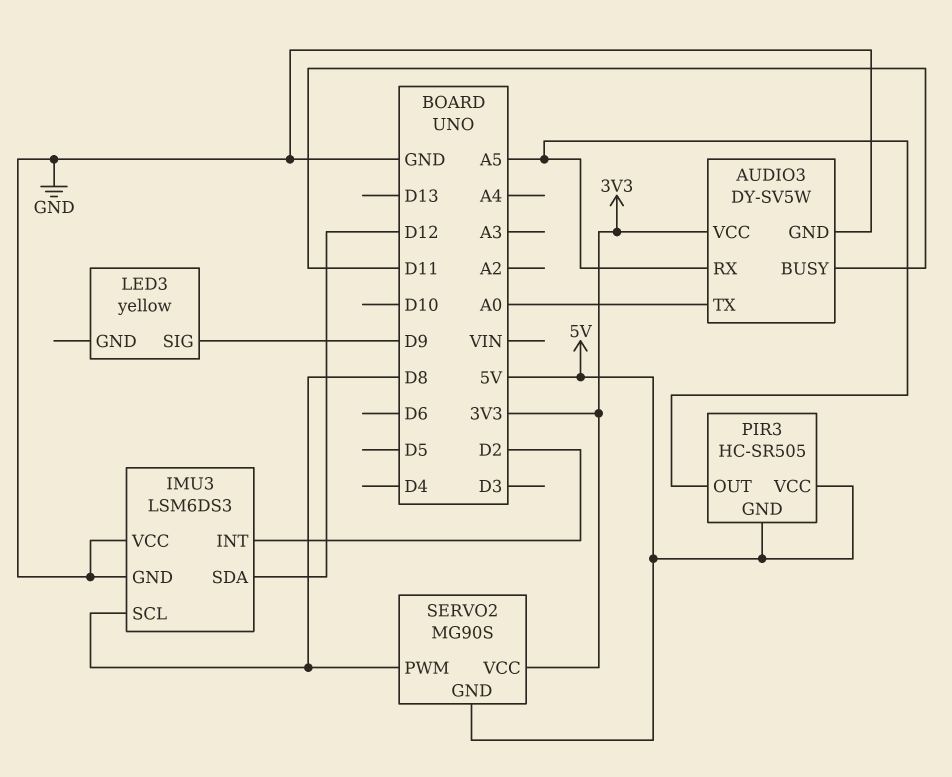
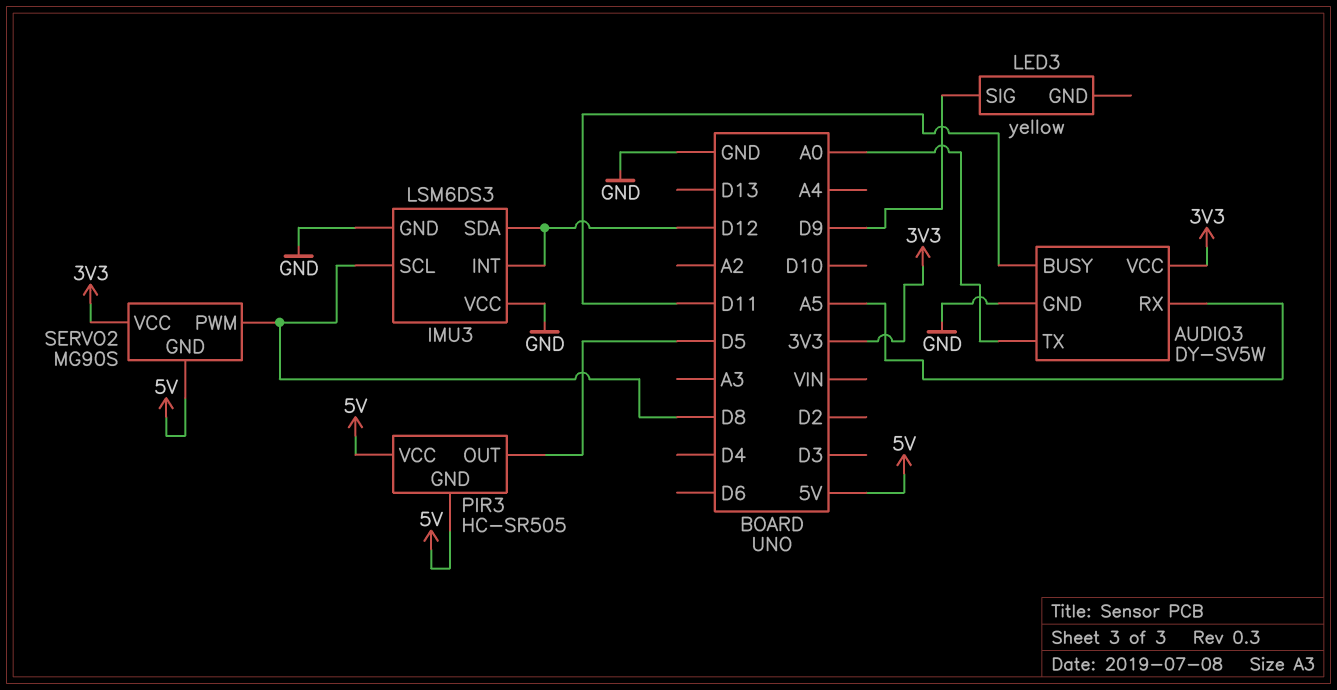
IMU3 pin INT: D2 -> D12
PIR3 pin OUT: A5 -> D5

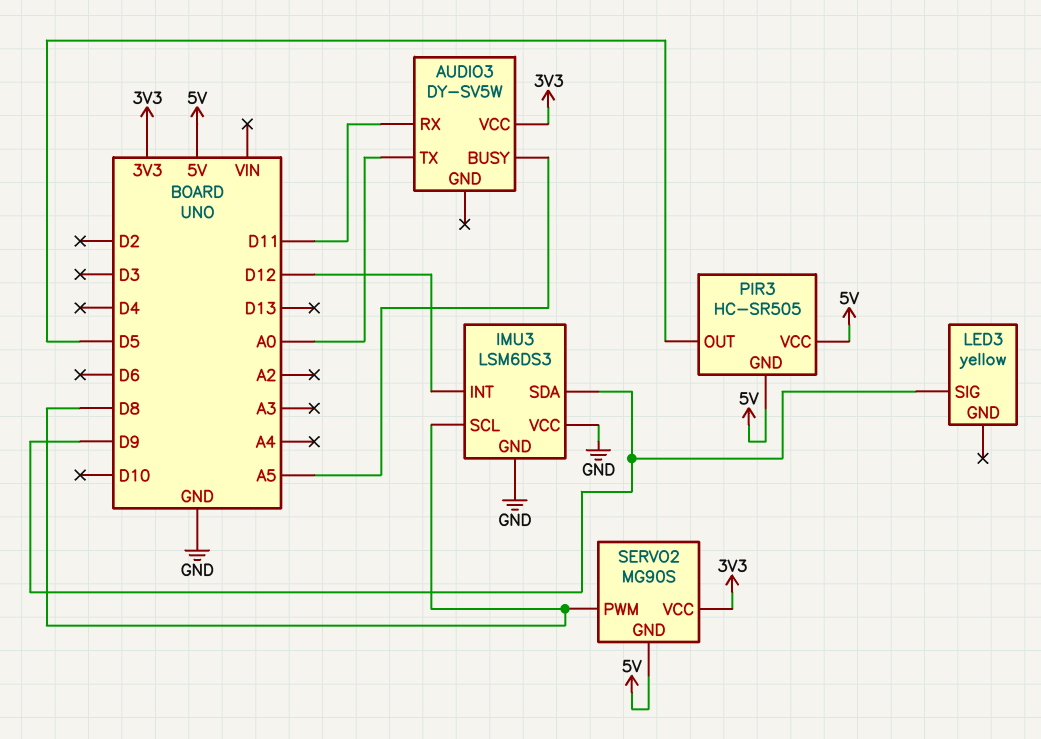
AUDIO3 pin BUSY: D11 -> A5
AUDIO3 pin GND: GND -> none
AUDIO3 pin RX: A5 -> D11
IMU3 pin SDA: D12 -> D9

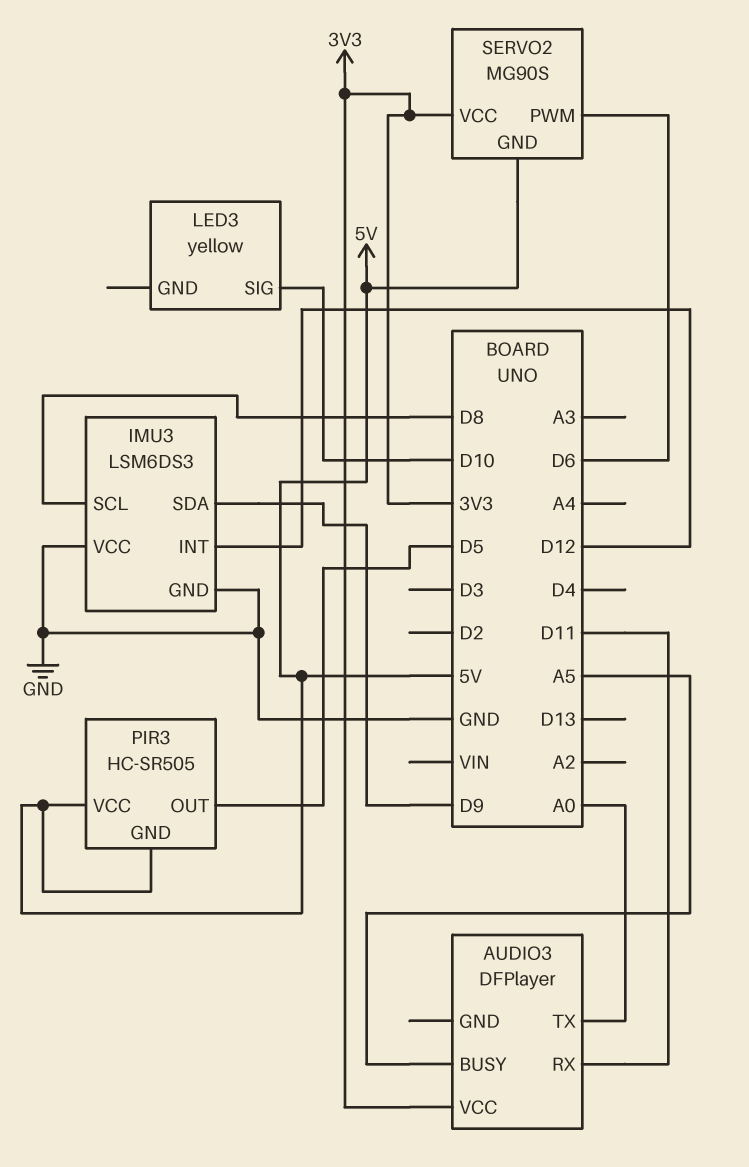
AUDIO3: DY-SV5W -> DFPlayer
LED3 pin SIG: D9 -> D10
SERVO2 pin PWM: D8 -> D6

